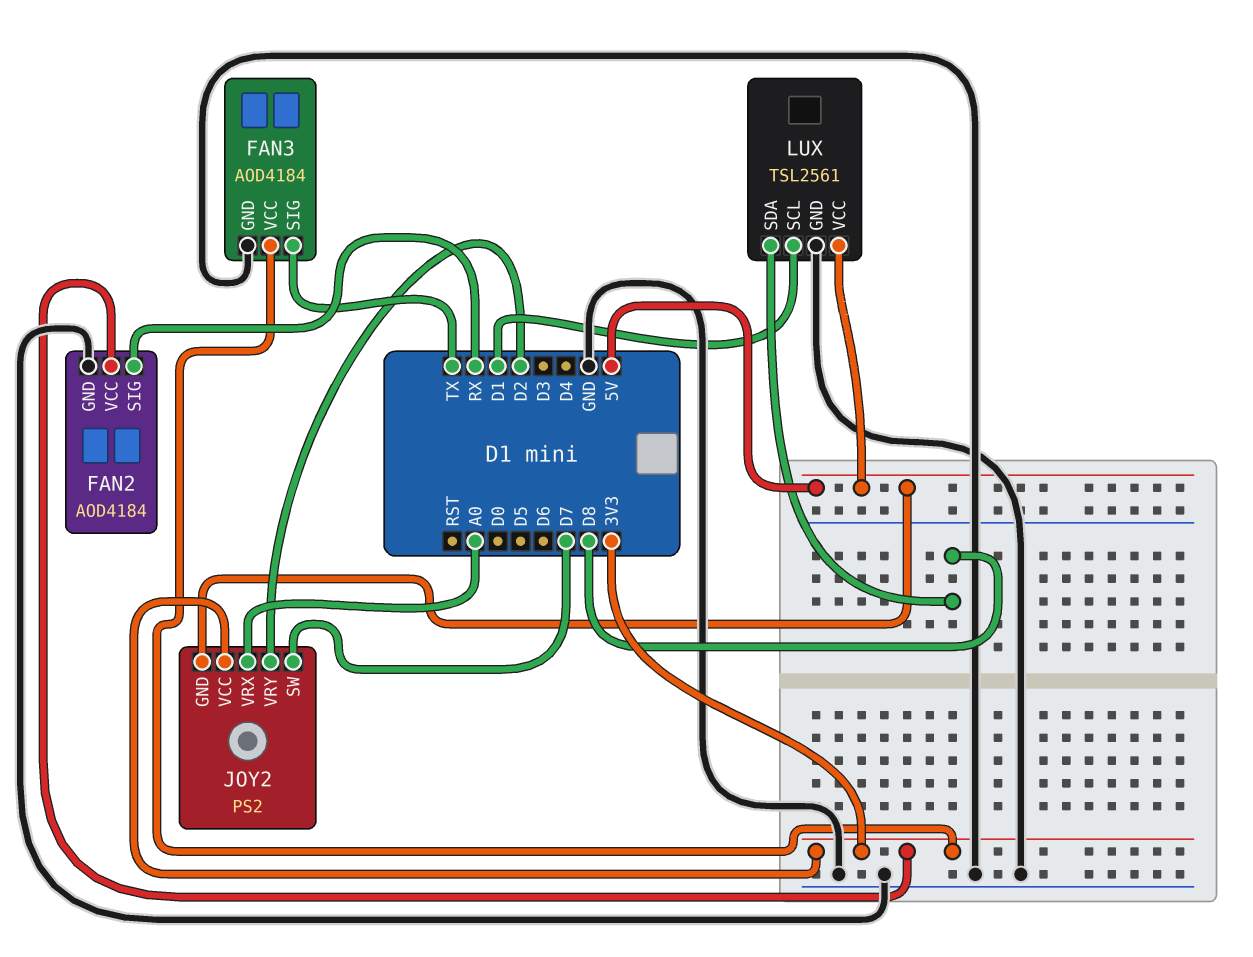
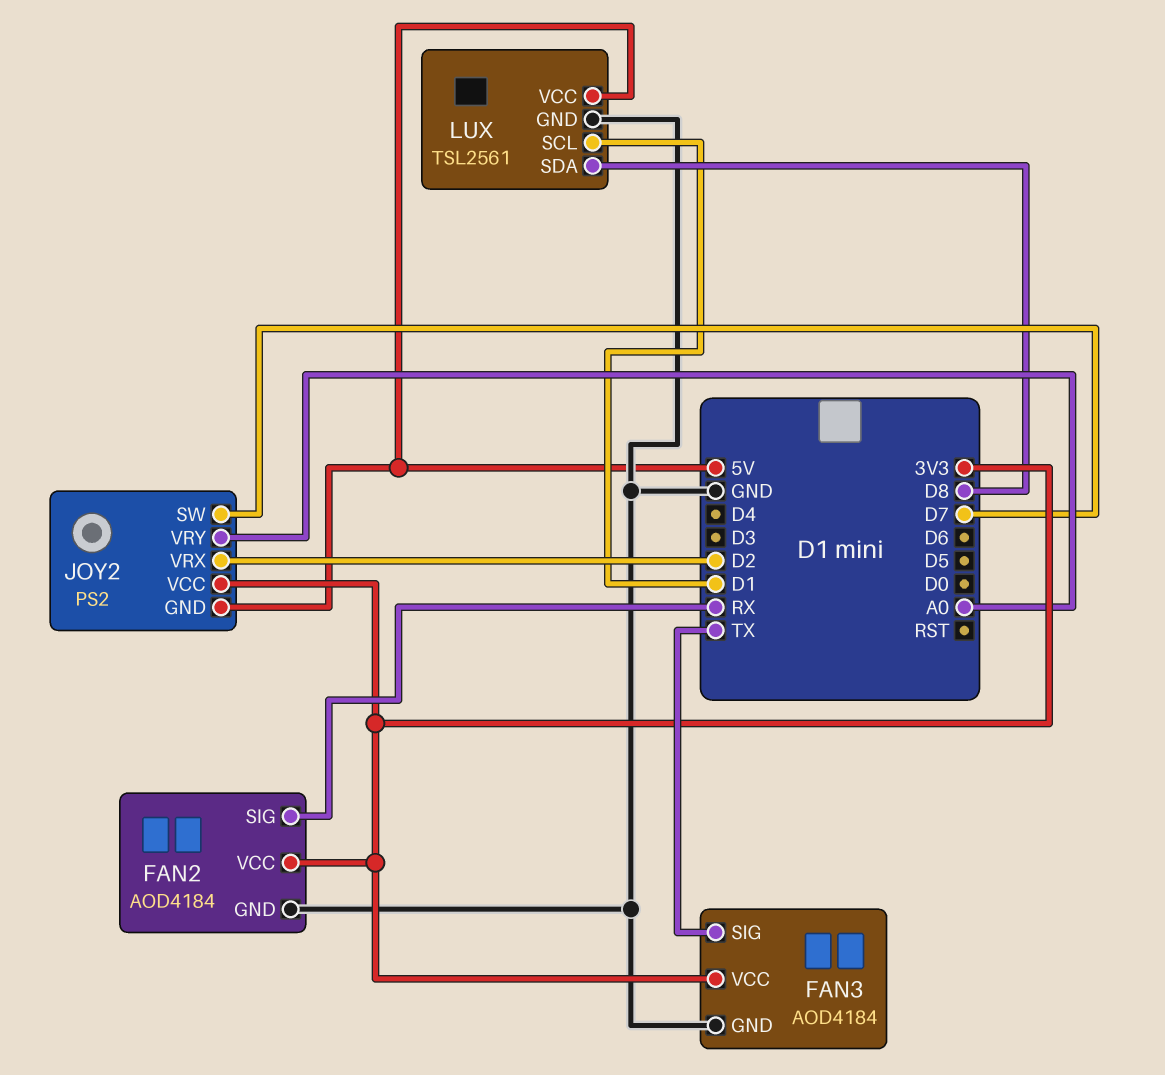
JOY2 pin VRX: A0 -> D2
JOY2 pin VRY: D2 -> A0

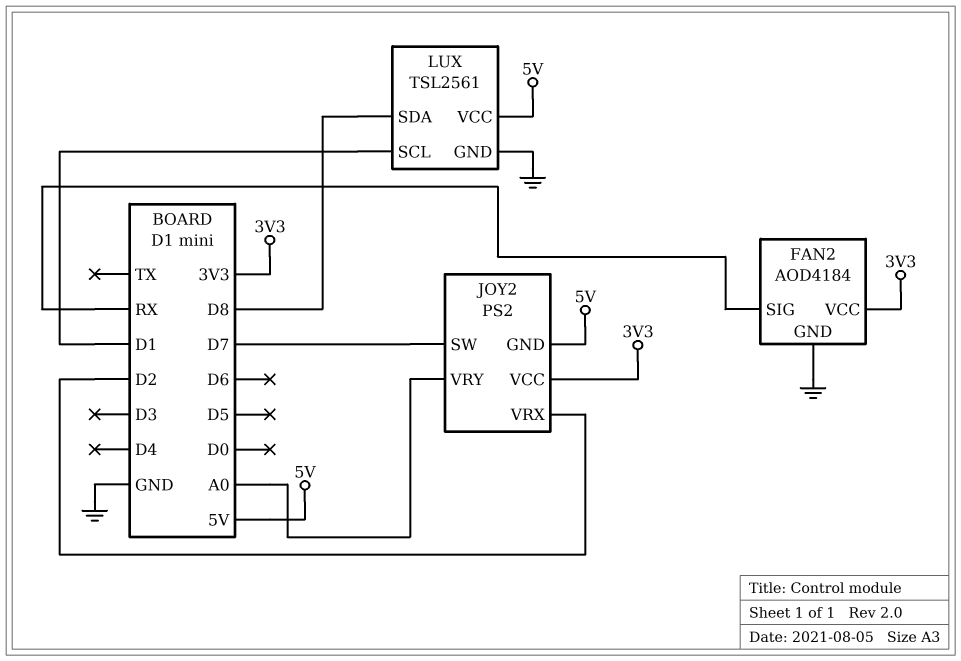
FAN3: AOD4184 -> none
FAN3 pin GND: GND -> none
FAN3 pin SIG: TX -> none
FAN3 pin VCC: 3V3 -> none

